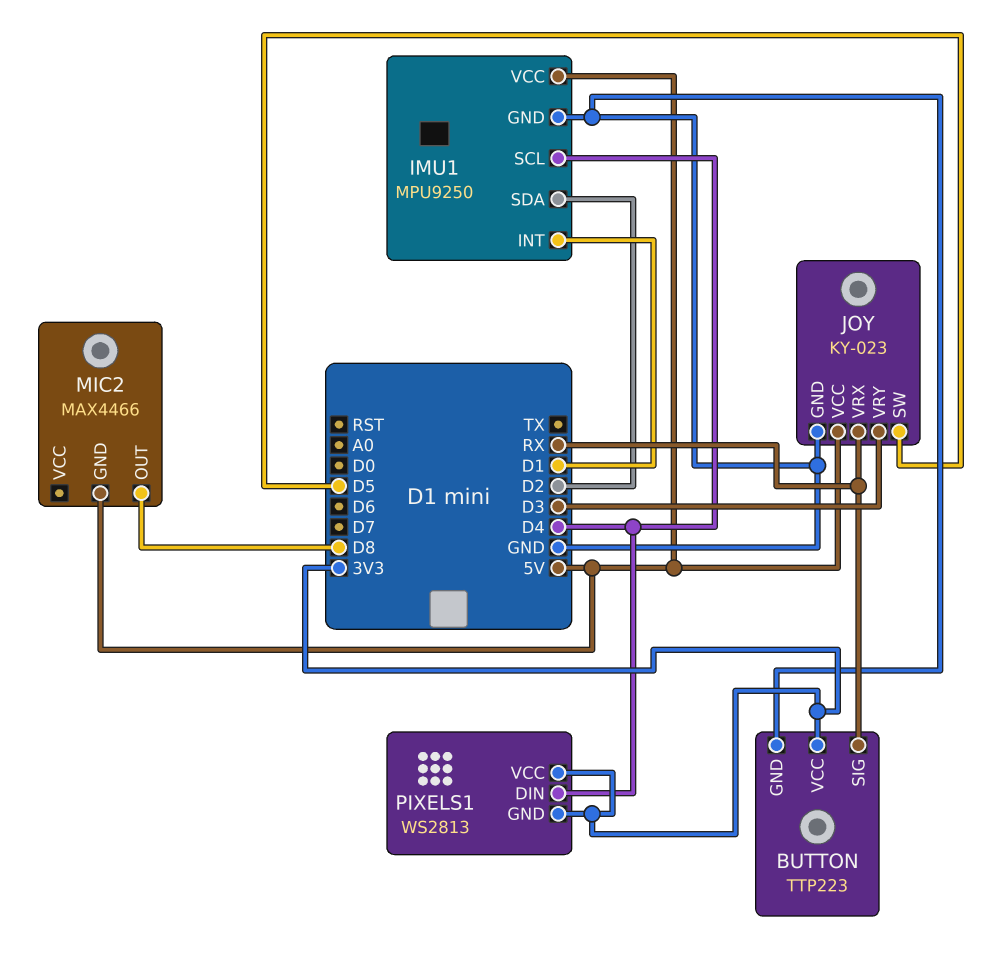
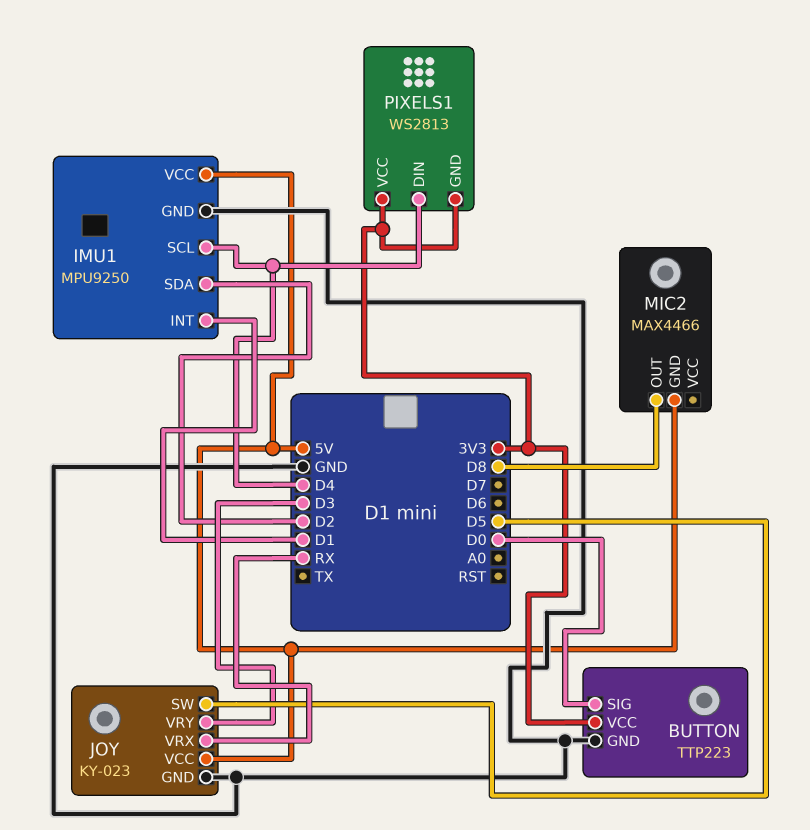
BUTTON pin SIG: RX -> D0

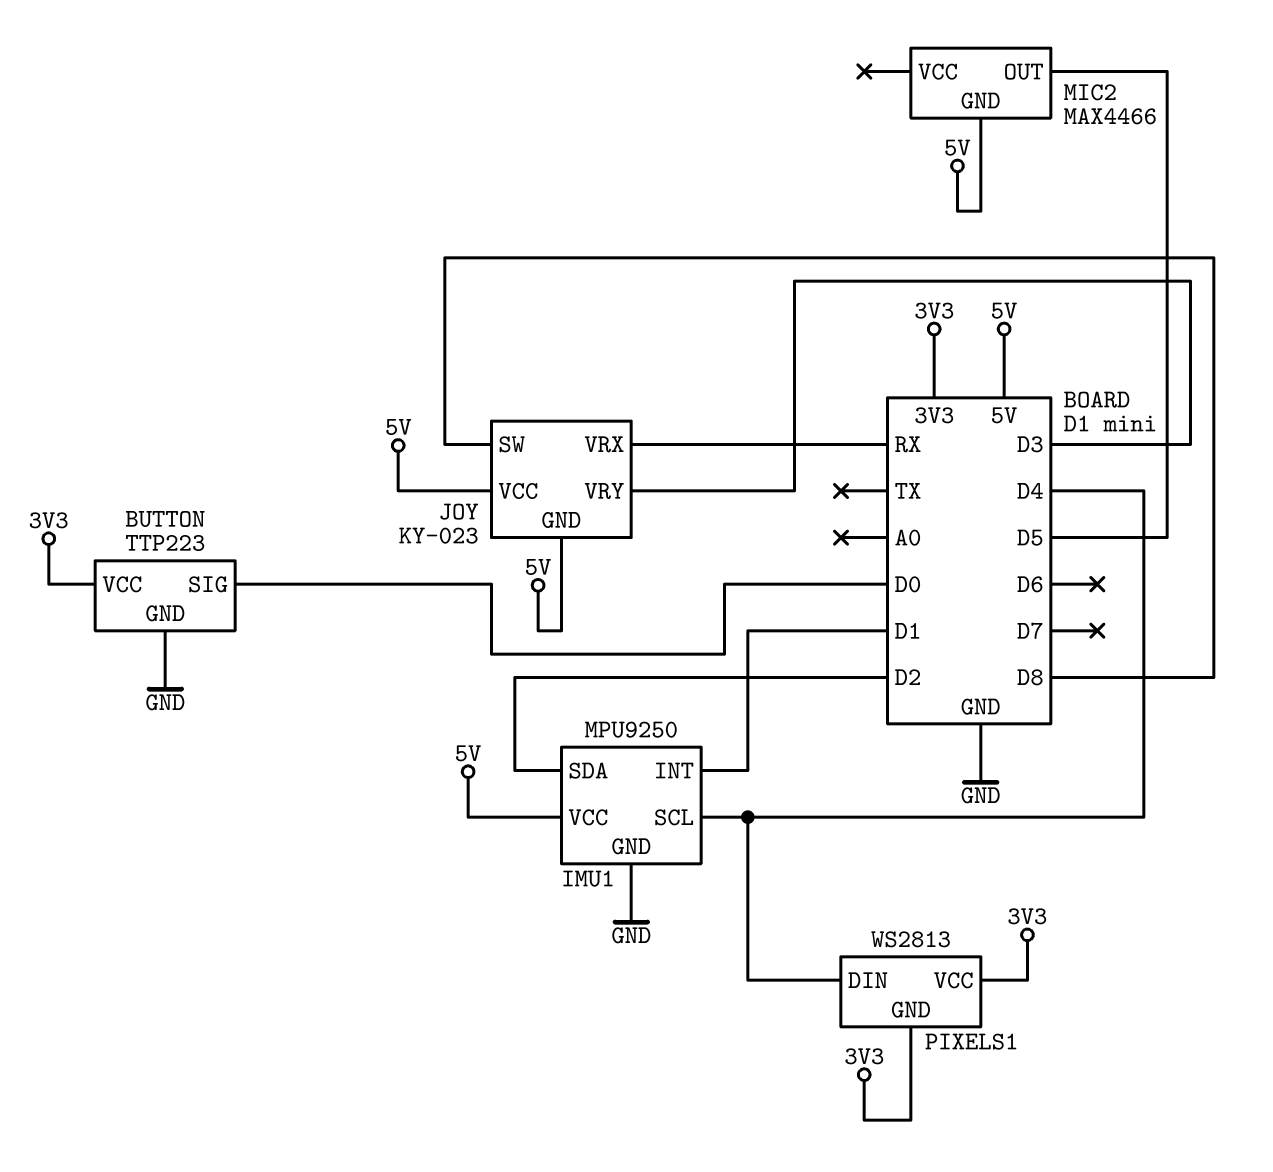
JOY pin GND: GND -> 5V
JOY pin SW: D5 -> D8
MIC2 pin OUT: D8 -> D5

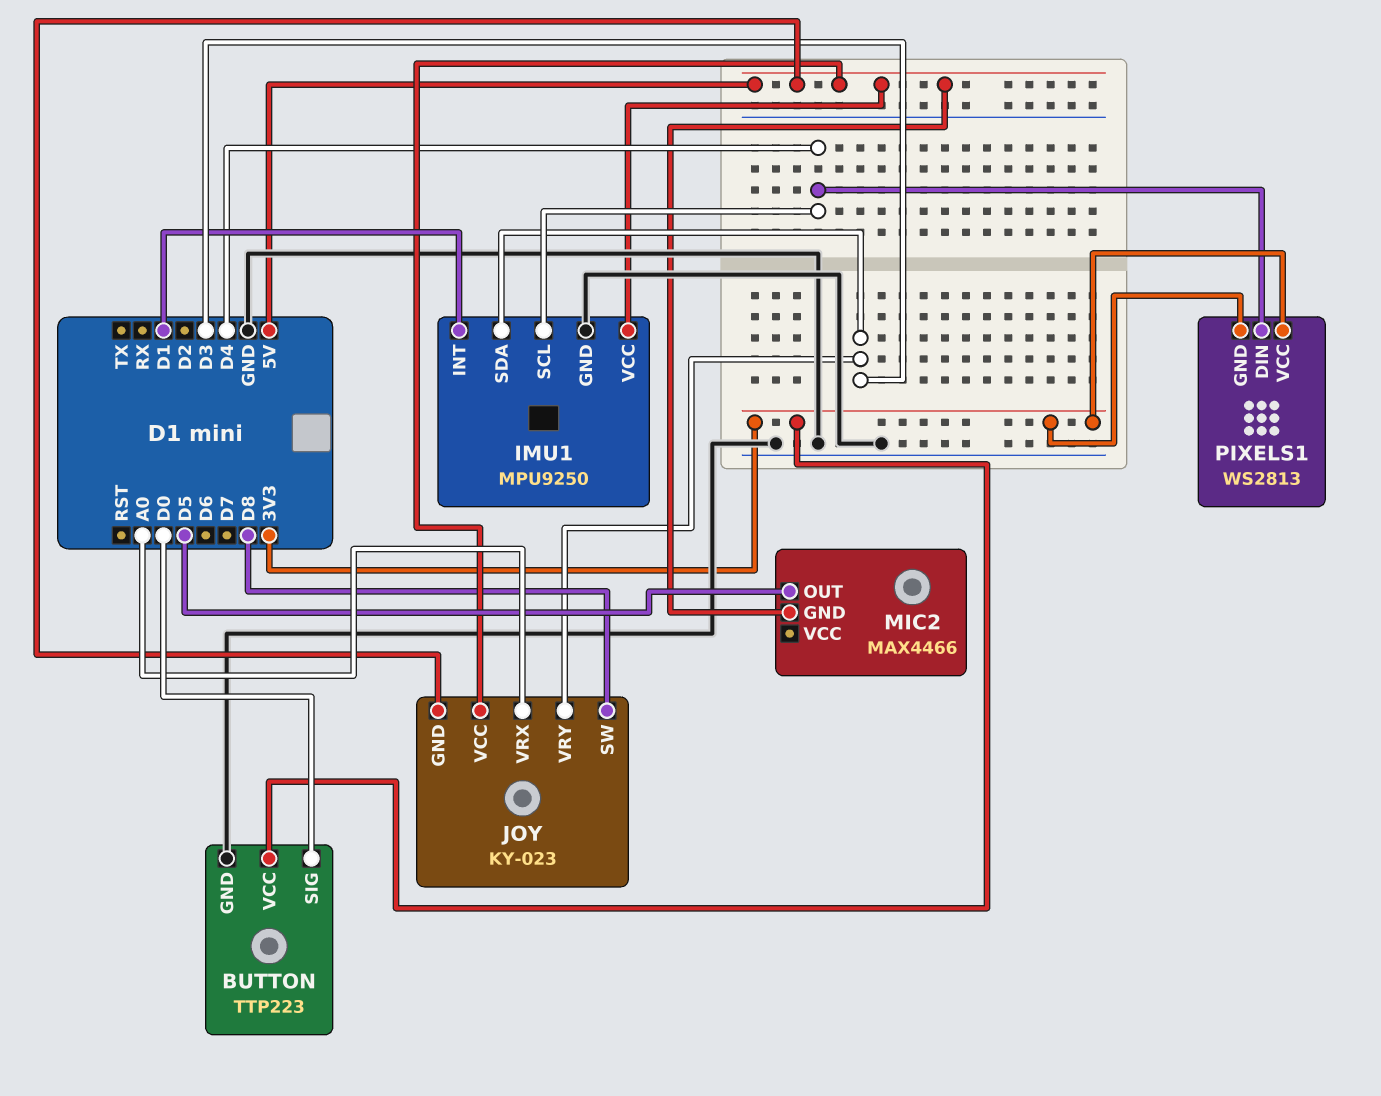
IMU1 pin SDA: D2 -> D3
JOY pin VRX: RX -> A0

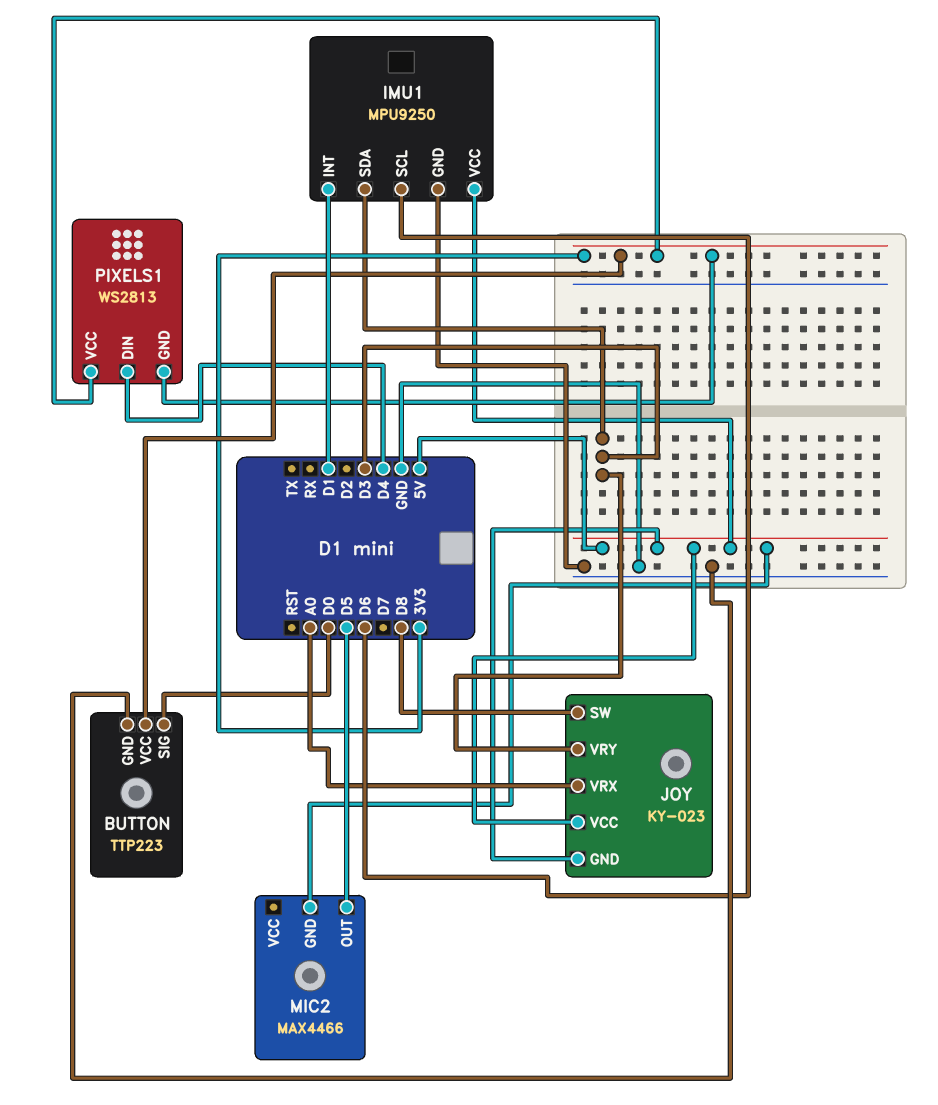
IMU1 pin SCL: D4 -> D6

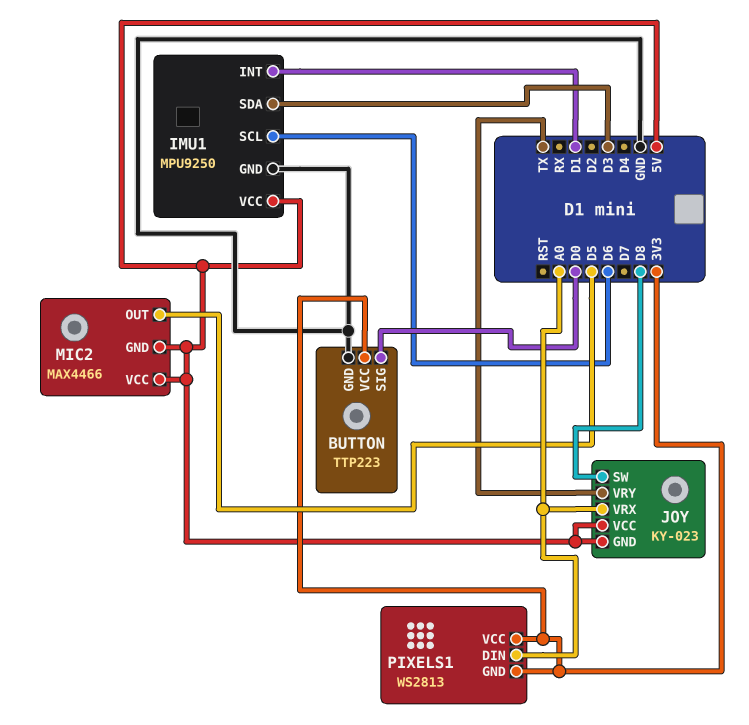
JOY pin VRY: D3 -> TX
MIC2 pin VCC: none -> 5V
PIXELS1 pin DIN: D4 -> A0

